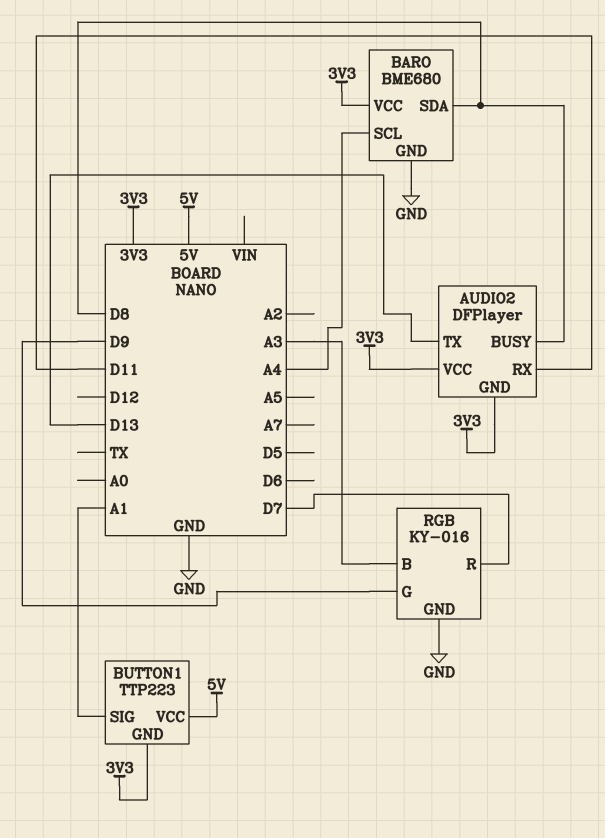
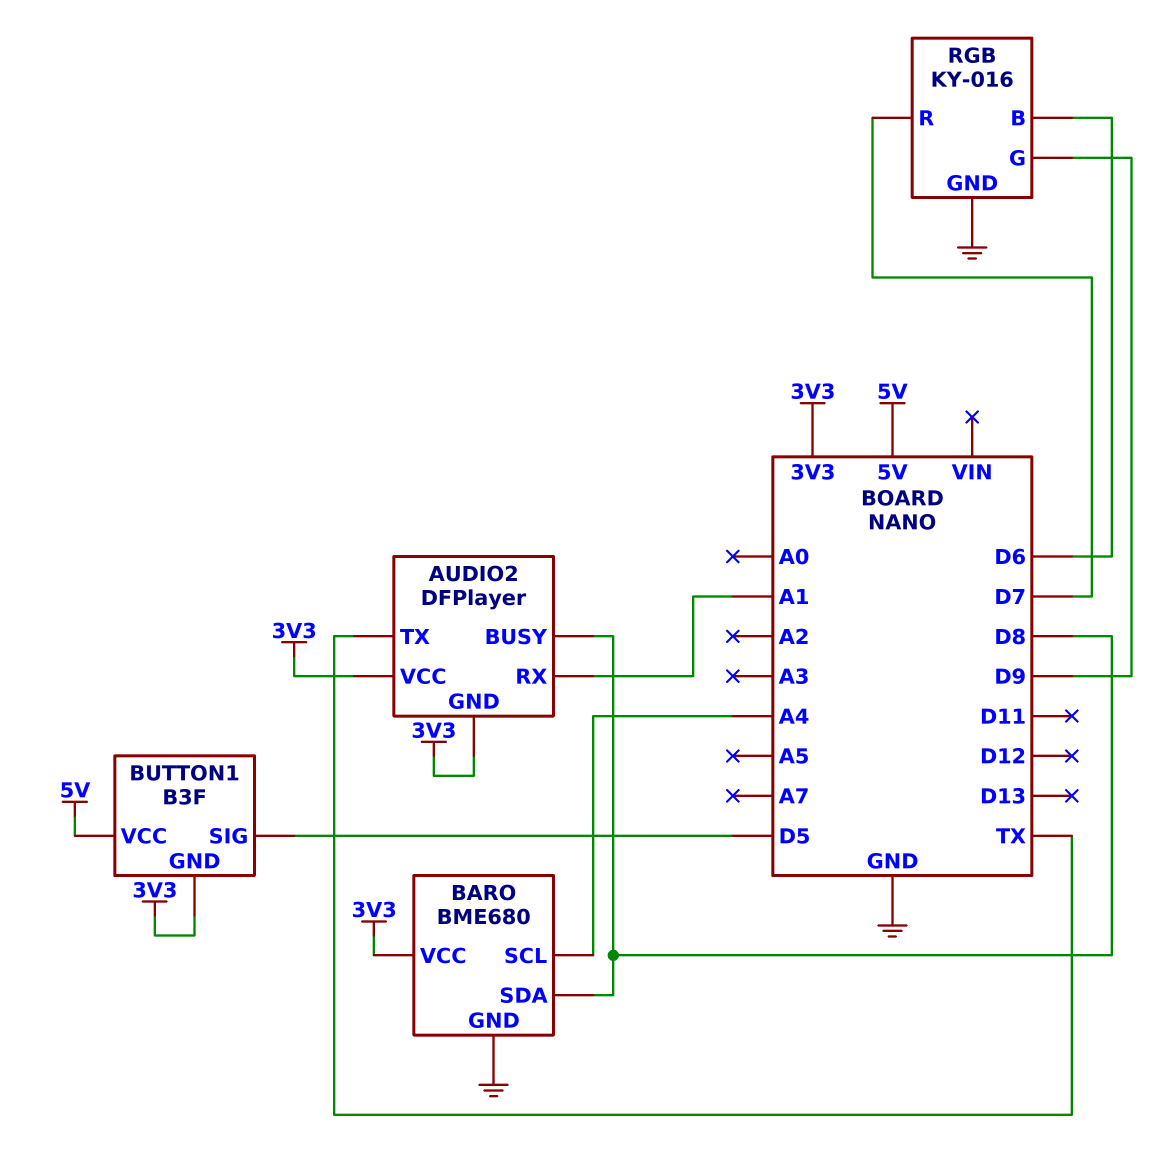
AUDIO2 pin RX: D11 -> A1
AUDIO2 pin TX: D13 -> TX
BUTTON1: TTP223 -> B3F
BUTTON1 pin SIG: A1 -> D5
RGB pin B: A3 -> D6

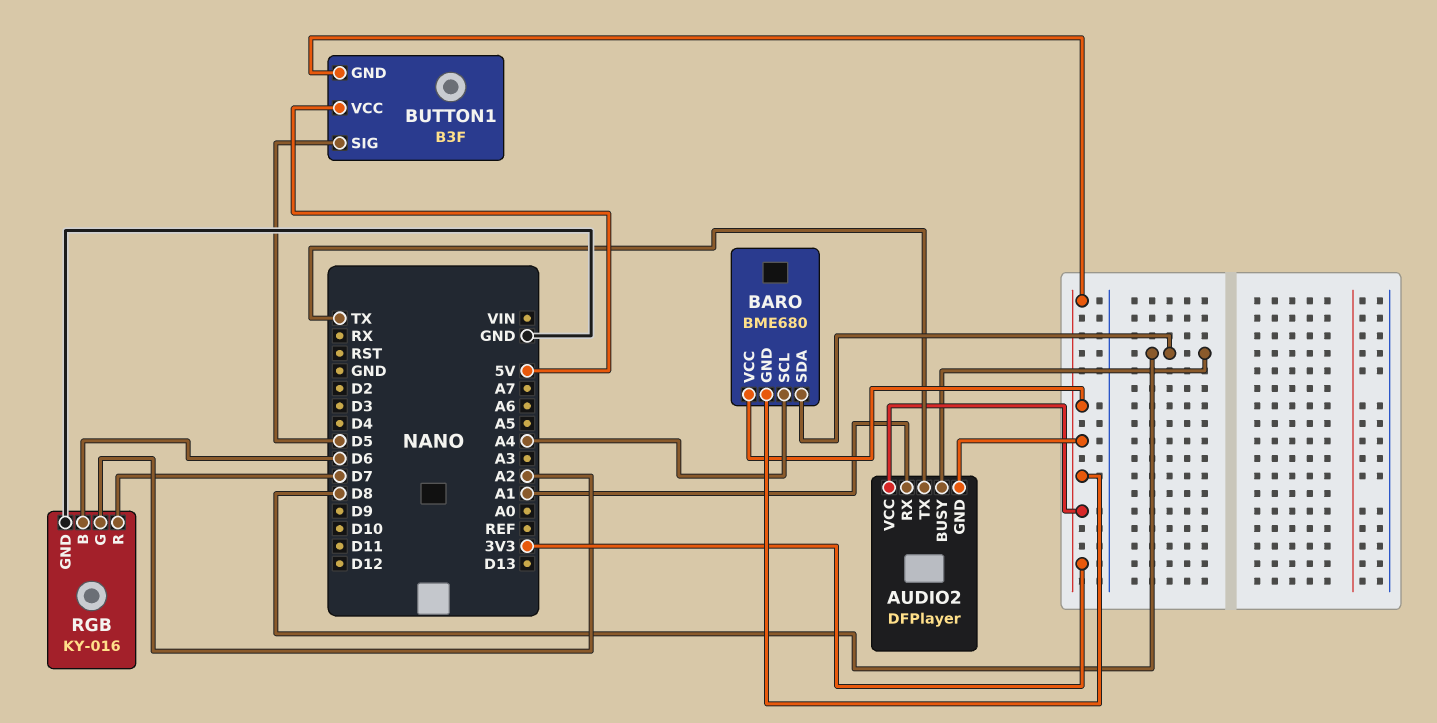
BARO pin GND: GND -> 3V3
RGB pin G: D9 -> A2

